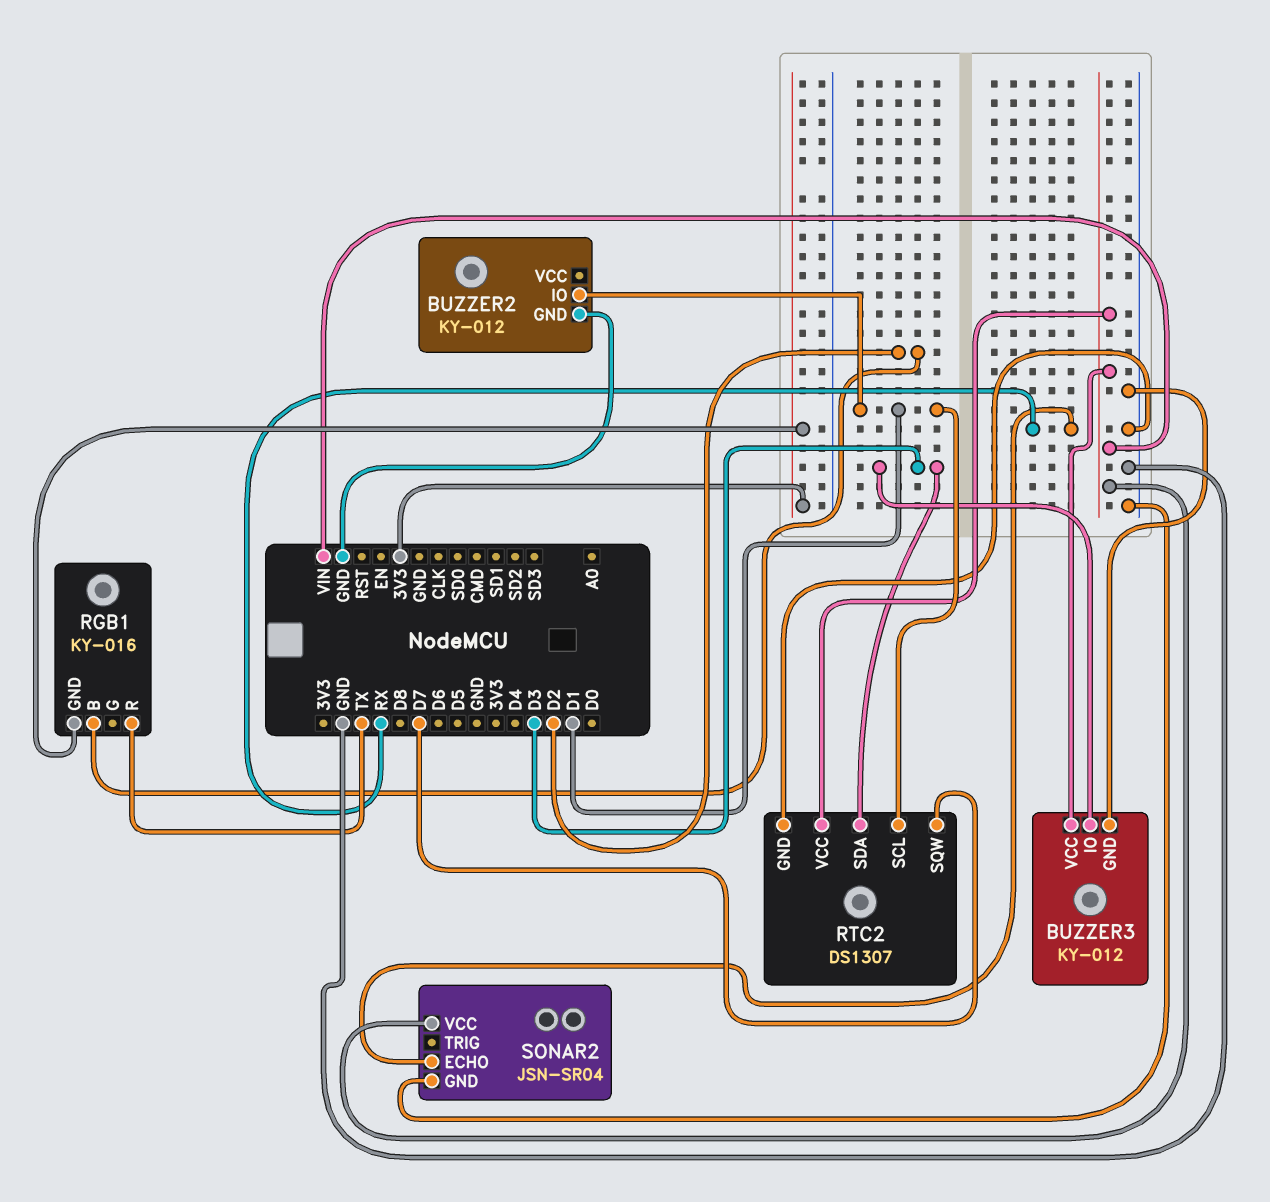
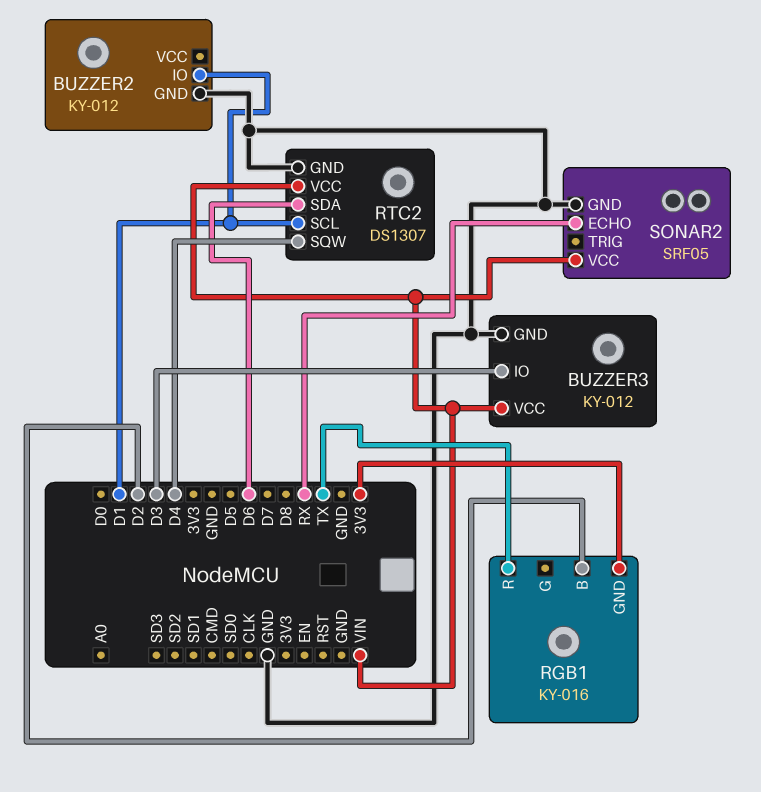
RTC2 pin SDA: D3 -> D6
RTC2 pin SQW: D7 -> D4
SONAR2: JSN-SR04 -> SRF05

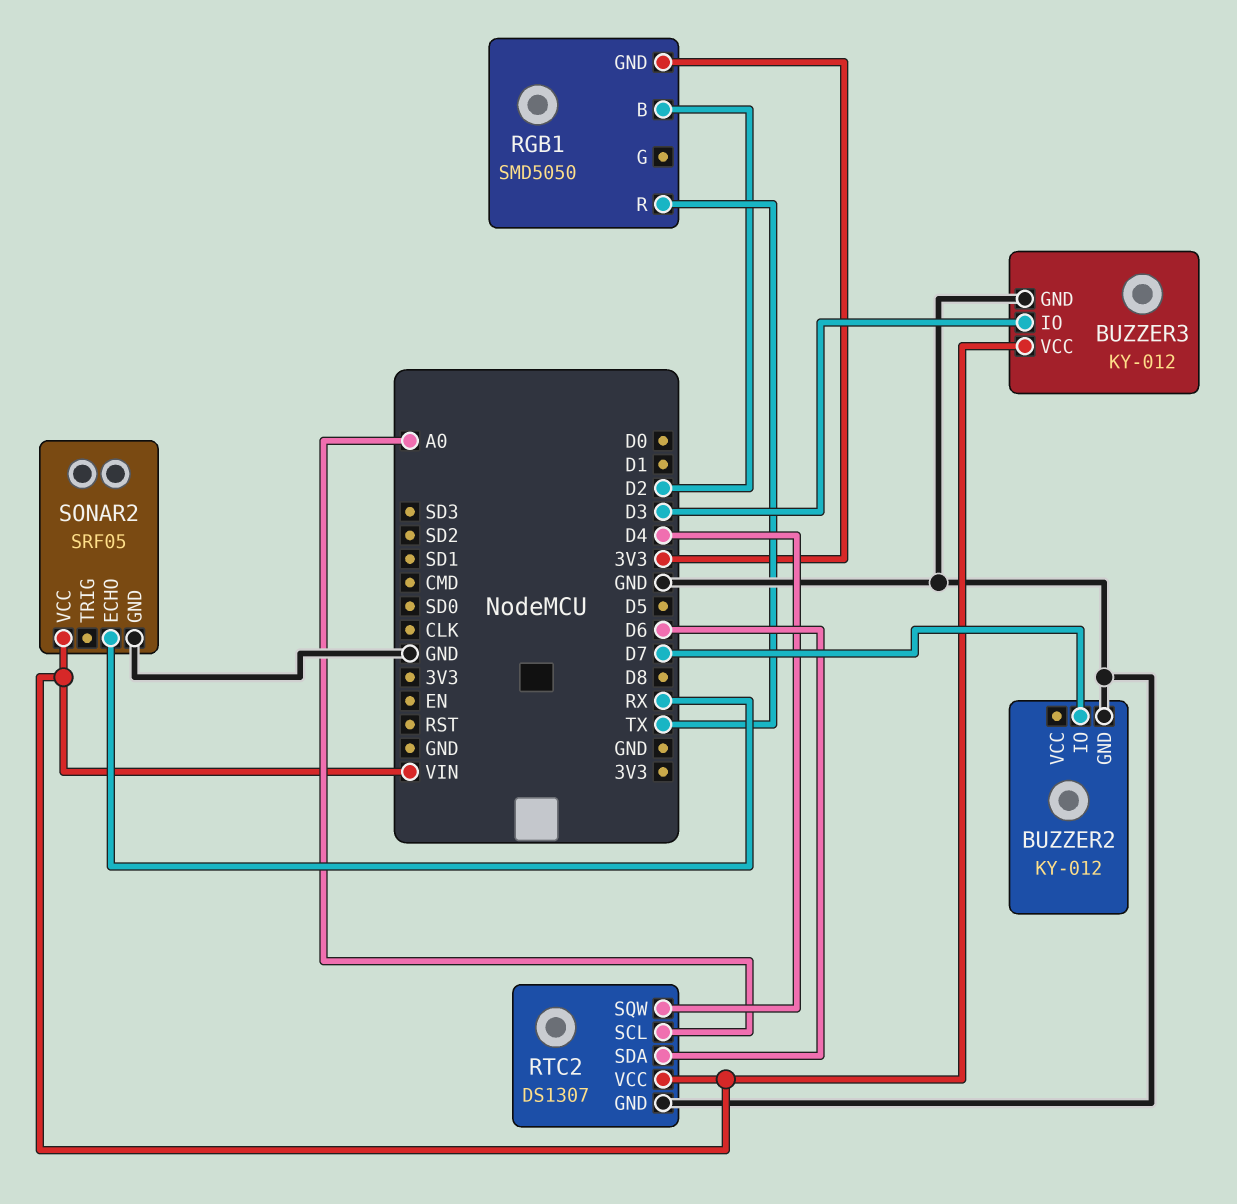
BUZZER2 pin IO: D1 -> D7
RGB1: KY-016 -> SMD5050
RTC2 pin SCL: D1 -> A0

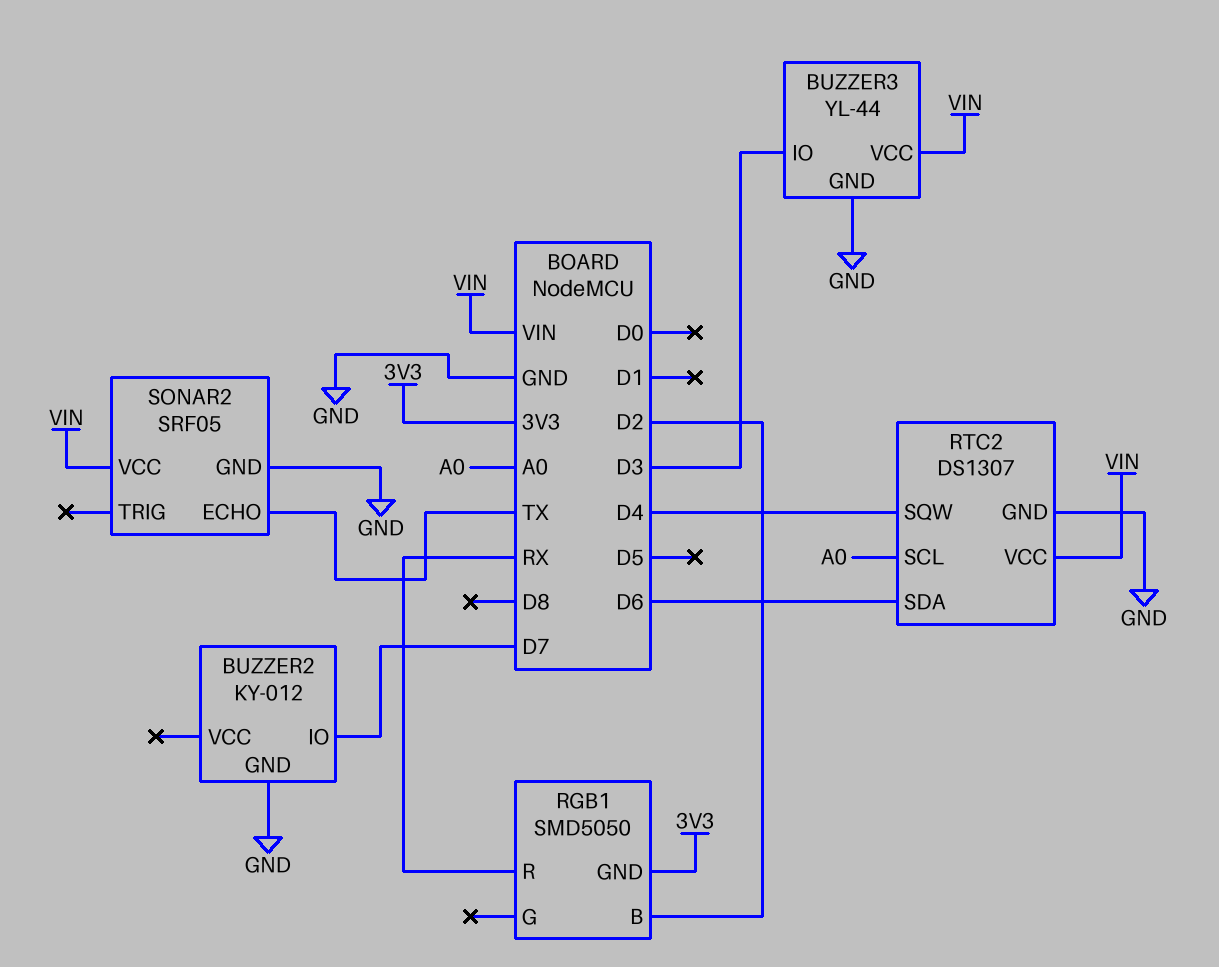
BUZZER3: KY-012 -> YL-44
RGB1 pin R: TX -> RX
SONAR2 pin ECHO: RX -> TX

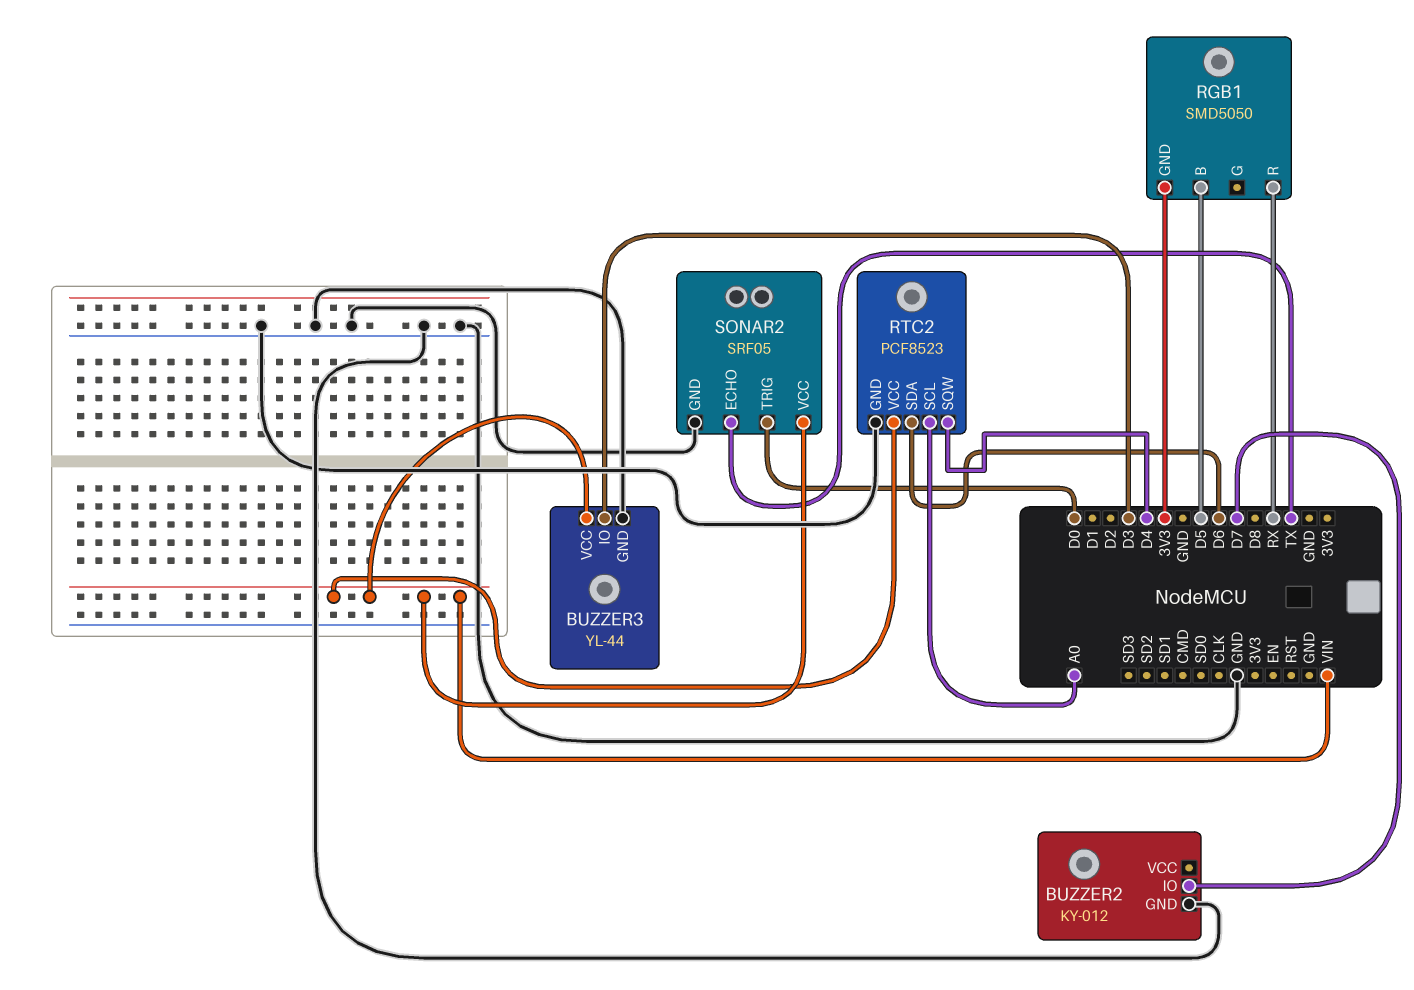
RGB1 pin B: D2 -> D5
RTC2: DS1307 -> PCF8523
SONAR2 pin TRIG: none -> D0

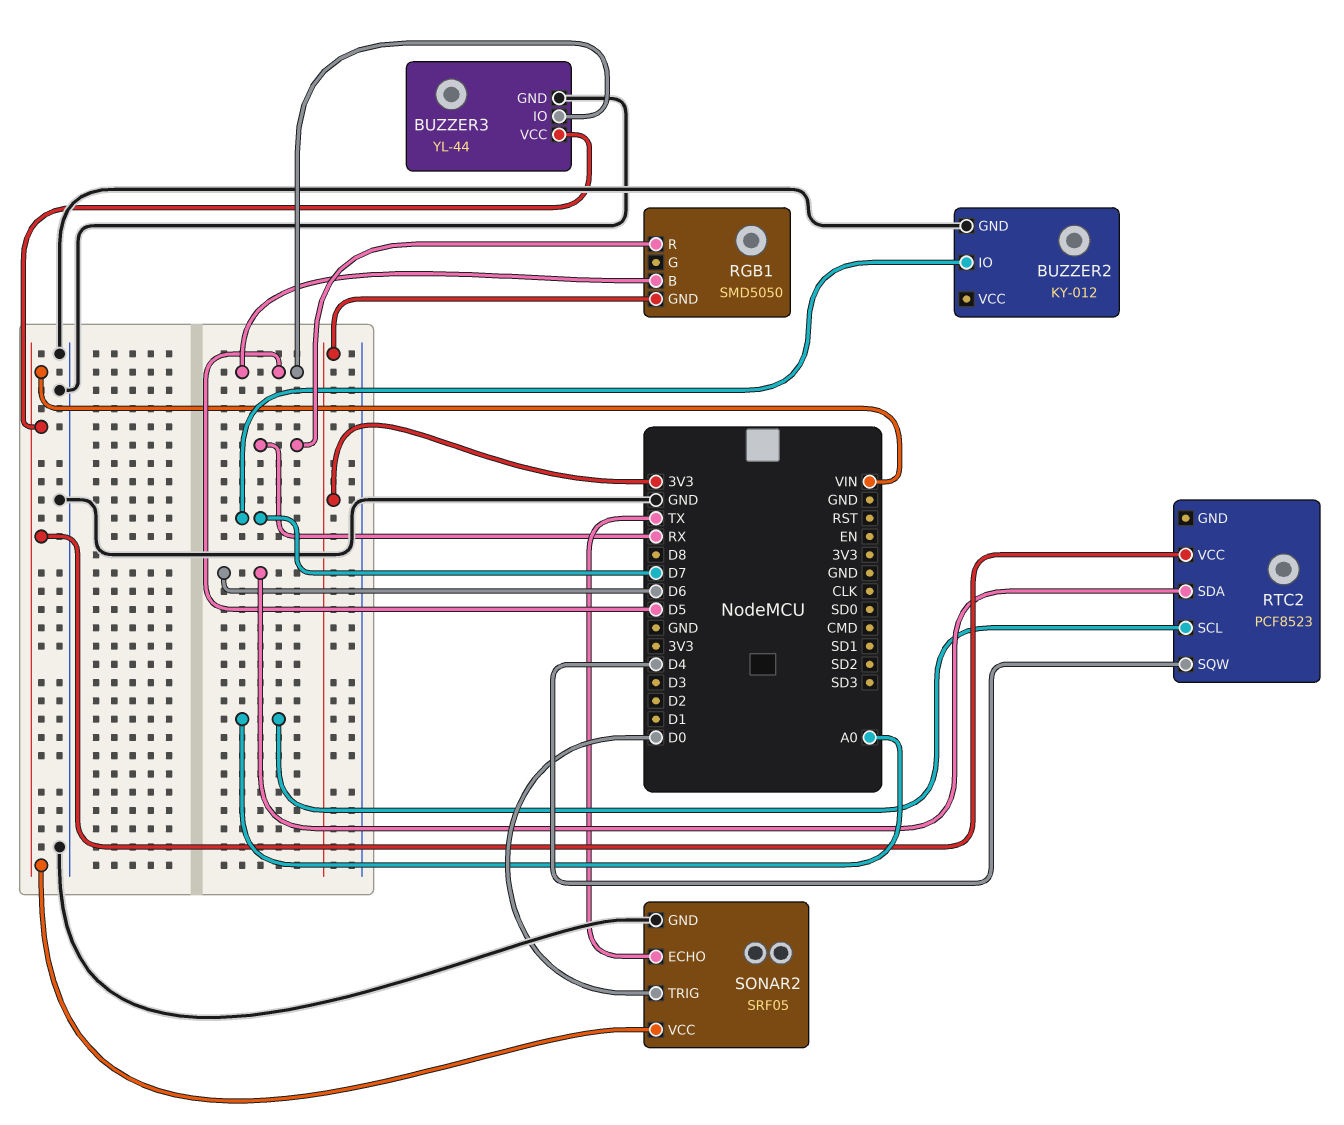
BUZZER3 pin IO: D3 -> D5
RTC2 pin GND: GND -> none

